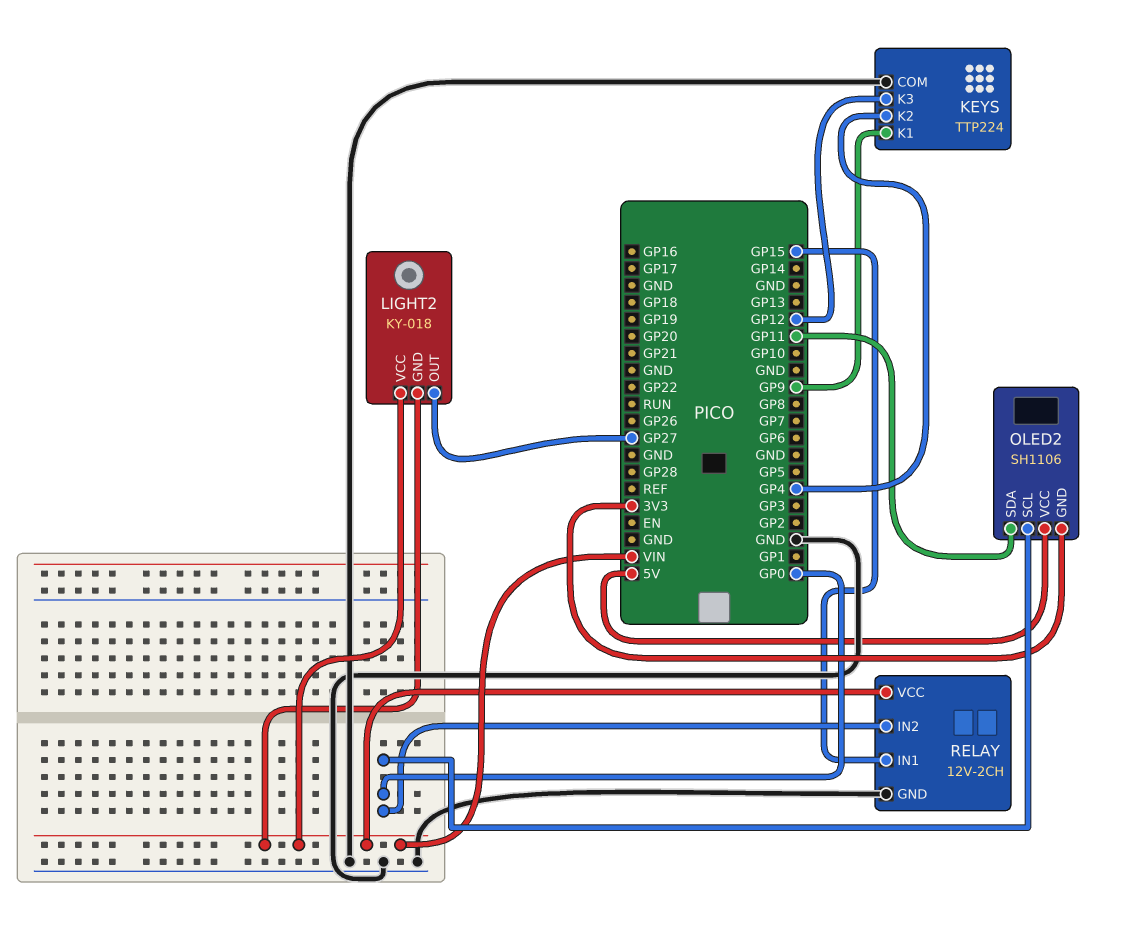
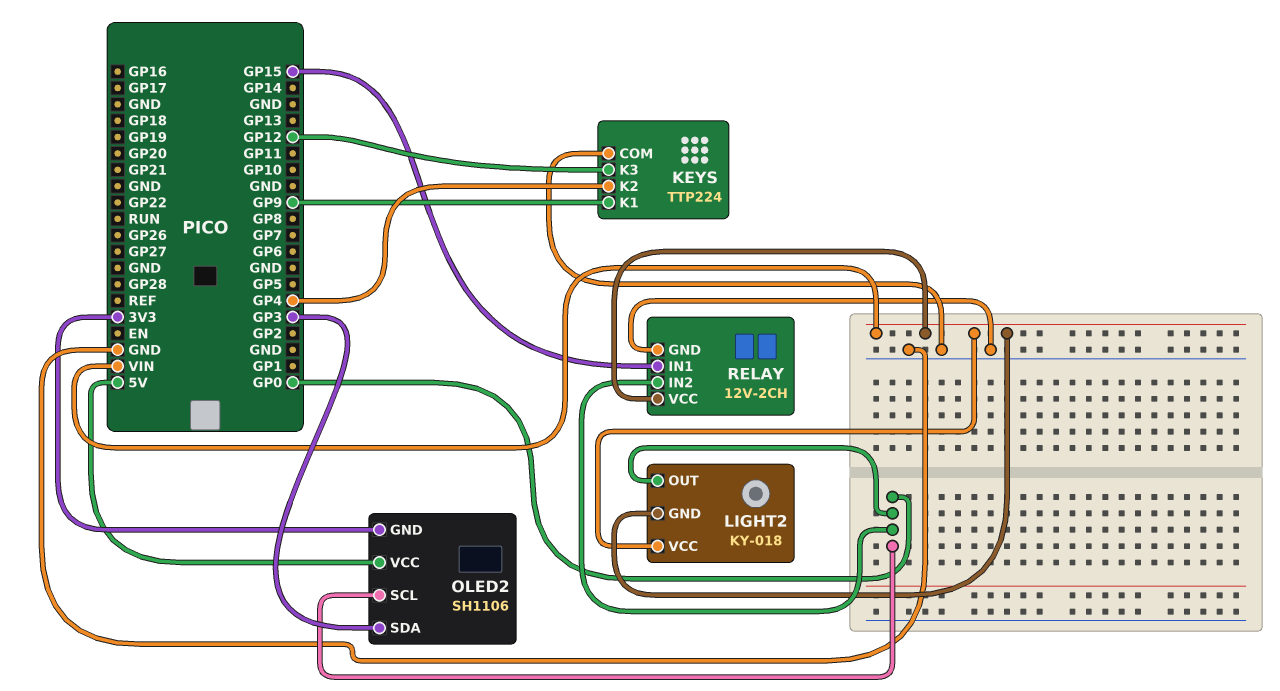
LIGHT2 pin OUT: GP27 -> GP0
OLED2 pin SDA: GP11 -> GP3

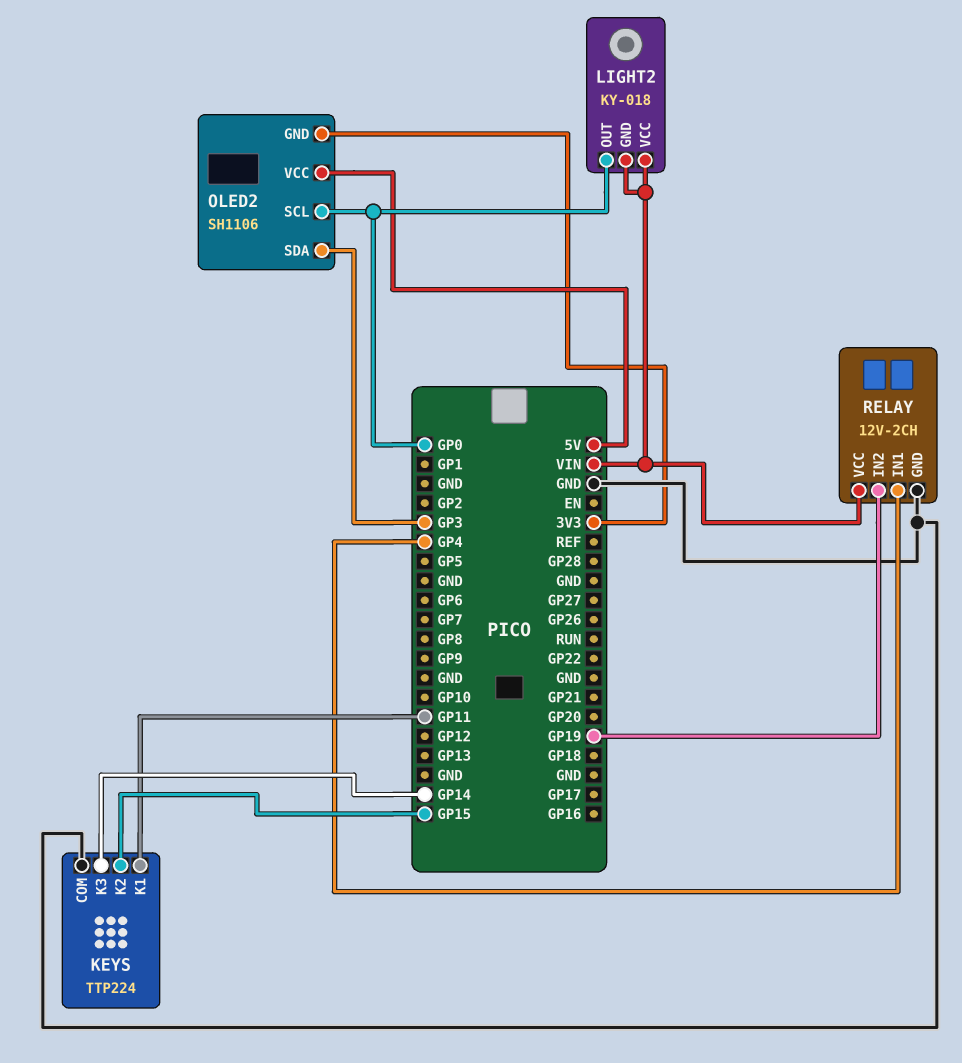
KEYS pin K1: GP9 -> GP11
KEYS pin K2: GP4 -> GP15
KEYS pin K3: GP12 -> GP14
RELAY pin IN1: GP15 -> GP4
RELAY pin IN2: GP0 -> GP19

